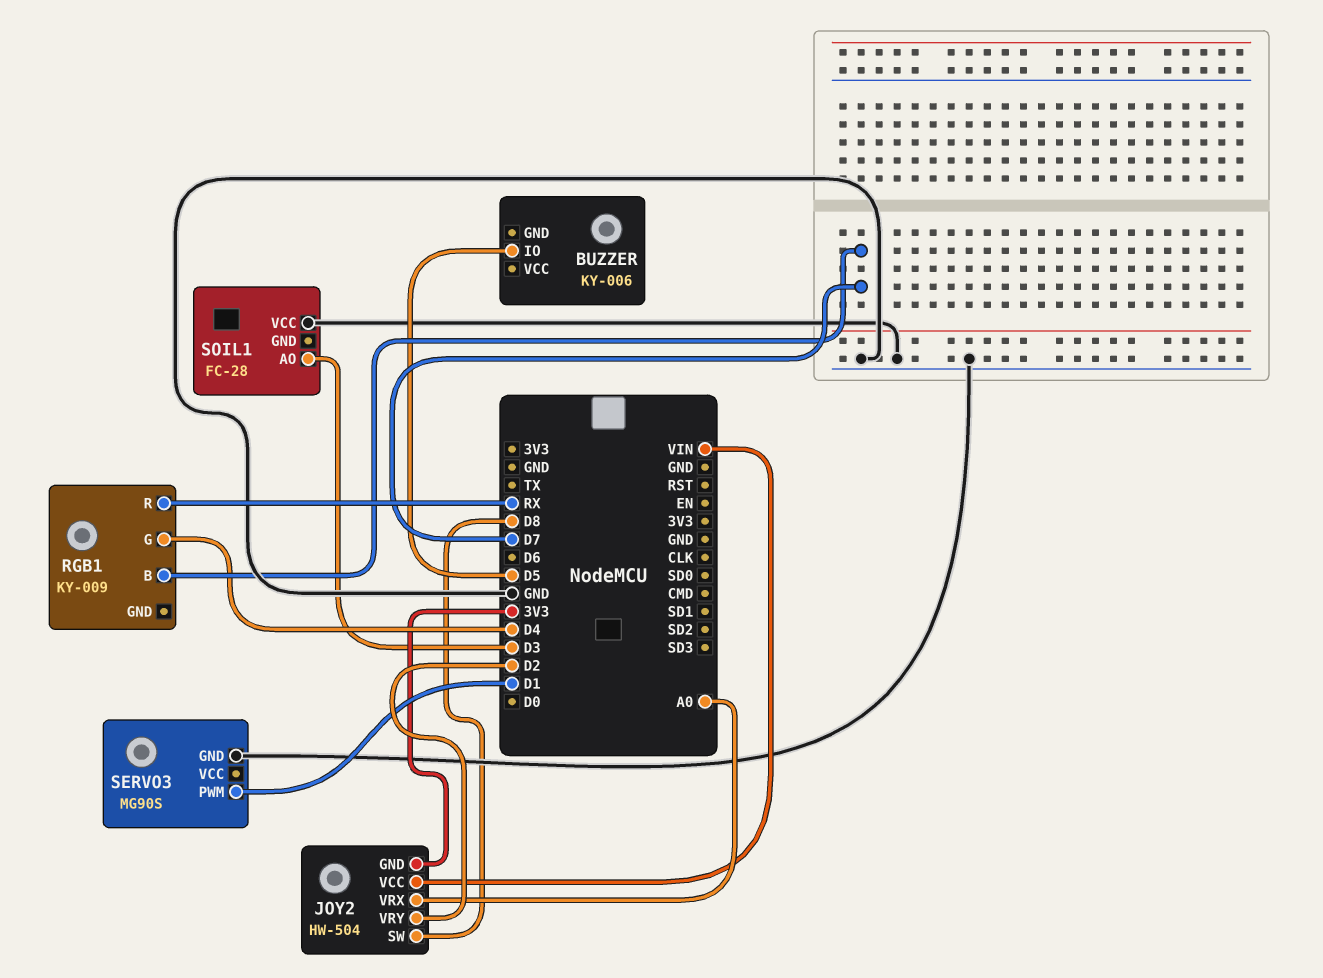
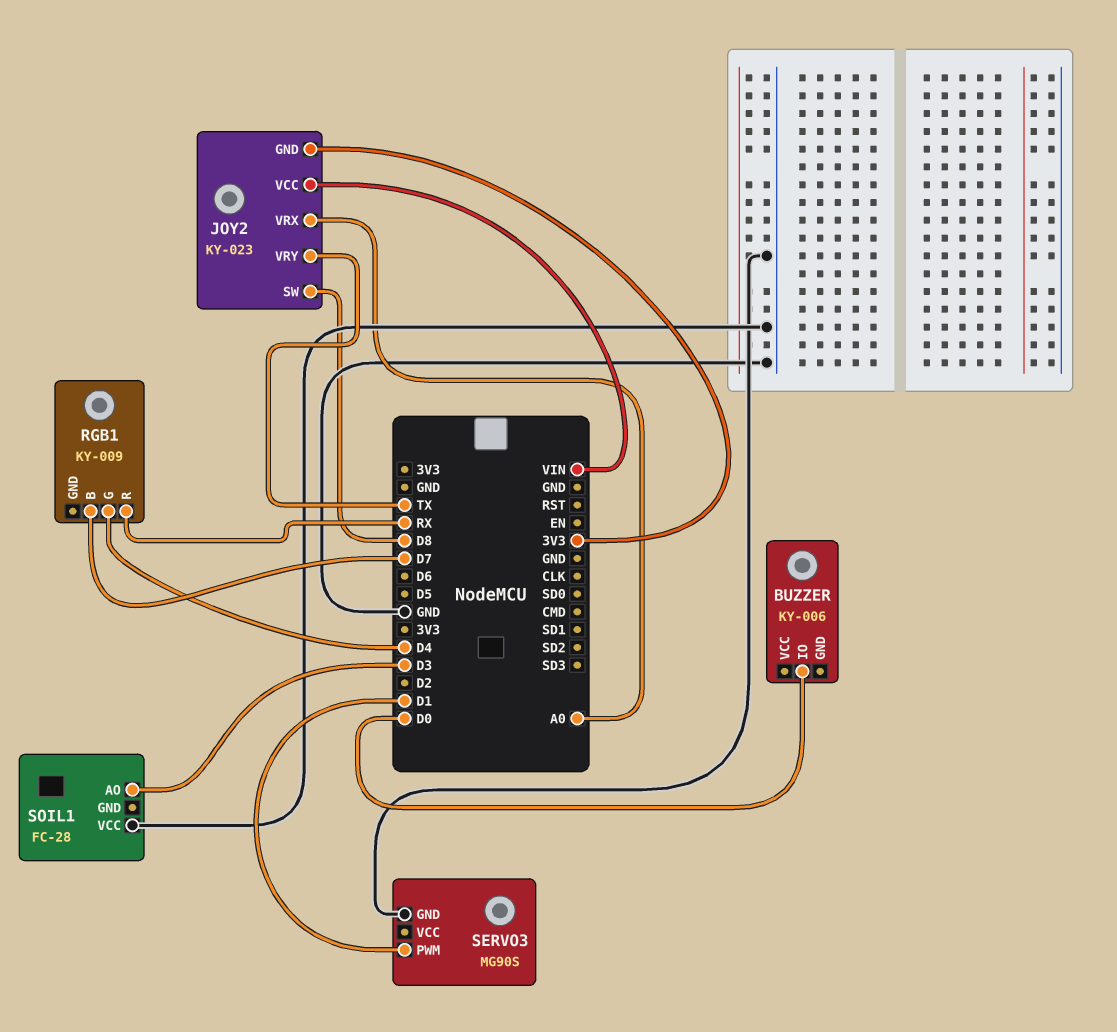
BUZZER pin IO: D5 -> D0
JOY2: HW-504 -> KY-023
JOY2 pin VRY: D2 -> TX

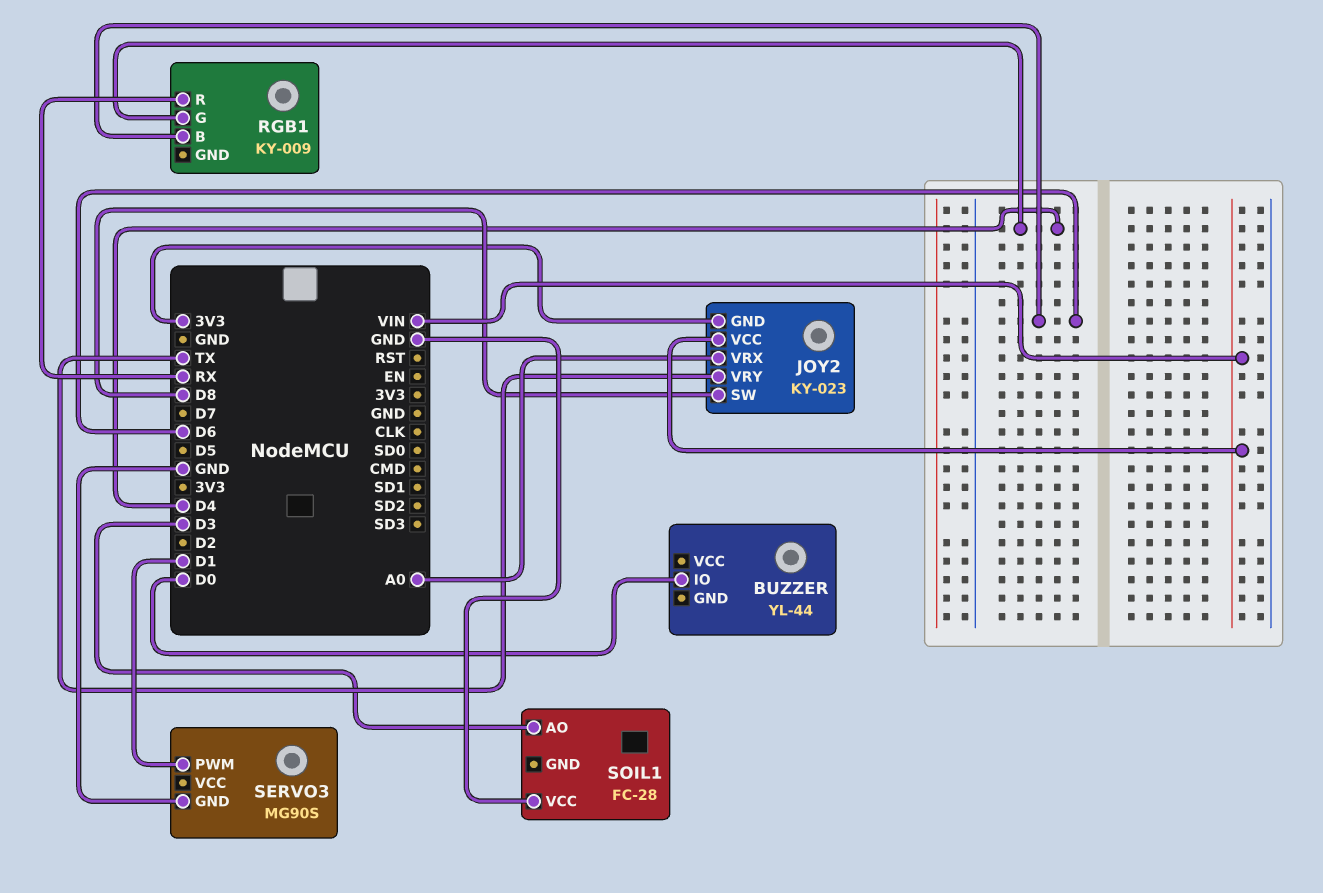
BUZZER: KY-006 -> YL-44
RGB1 pin B: D7 -> D6

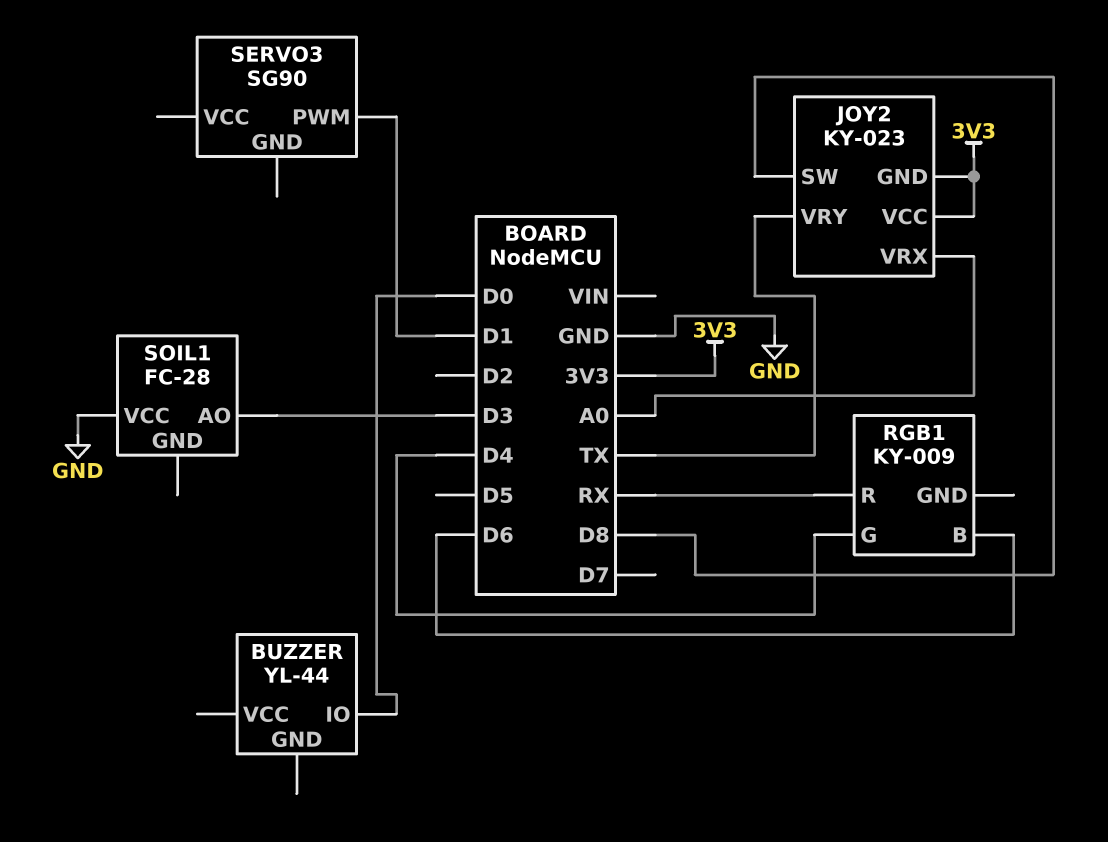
JOY2 pin VCC: VIN -> 3V3
SERVO3: MG90S -> SG90
SERVO3 pin GND: GND -> none

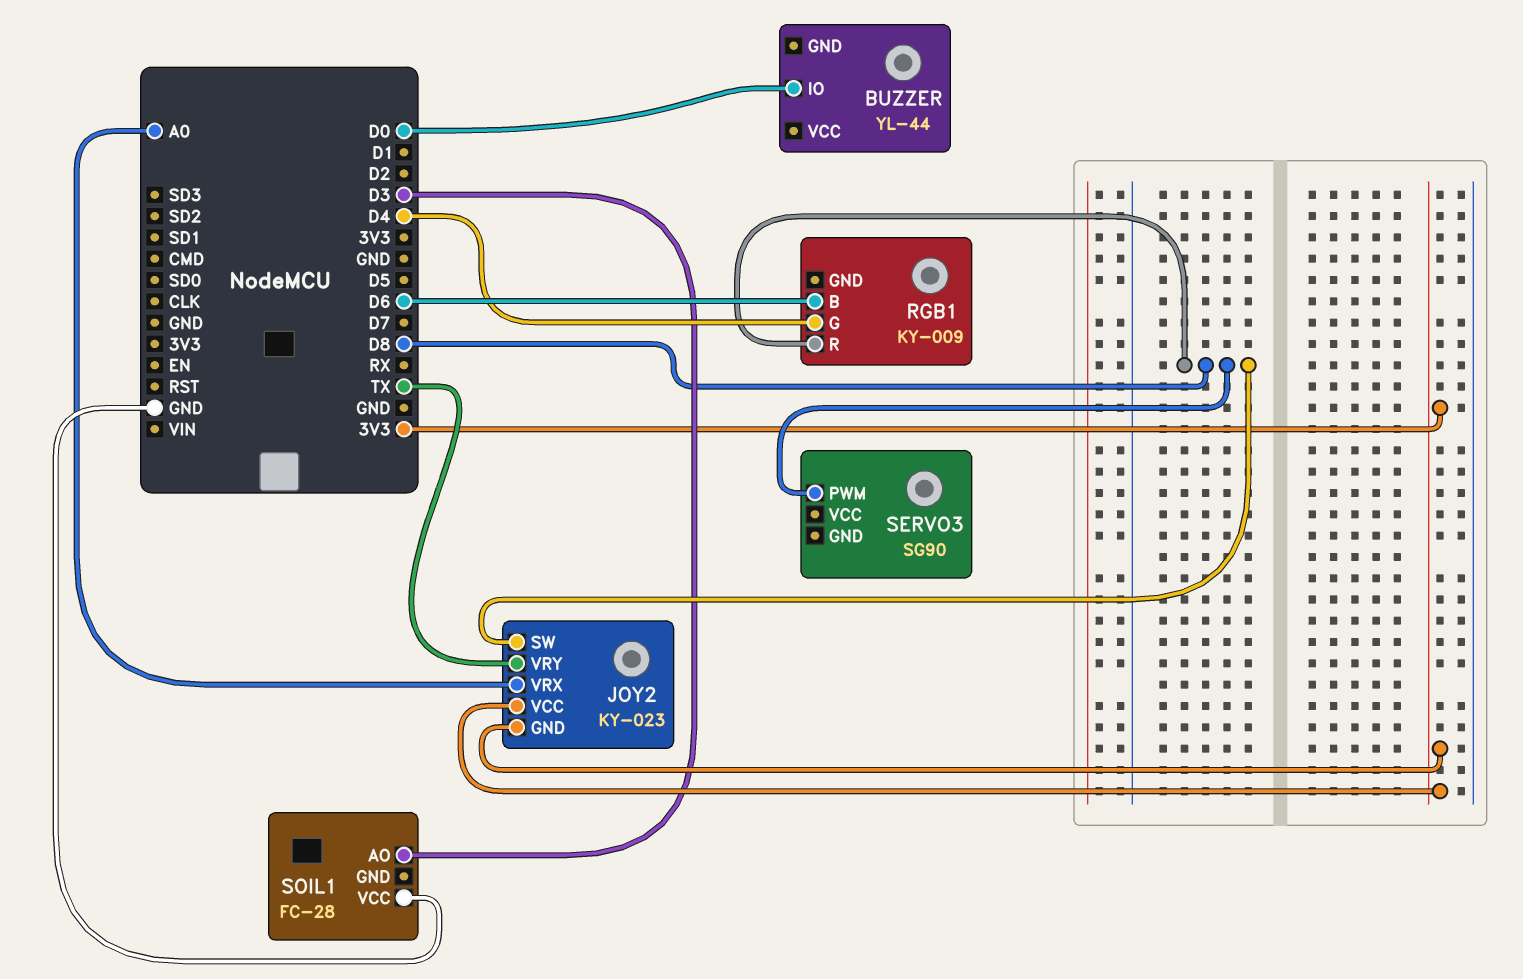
RGB1 pin R: RX -> D8
SERVO3 pin PWM: D1 -> D8

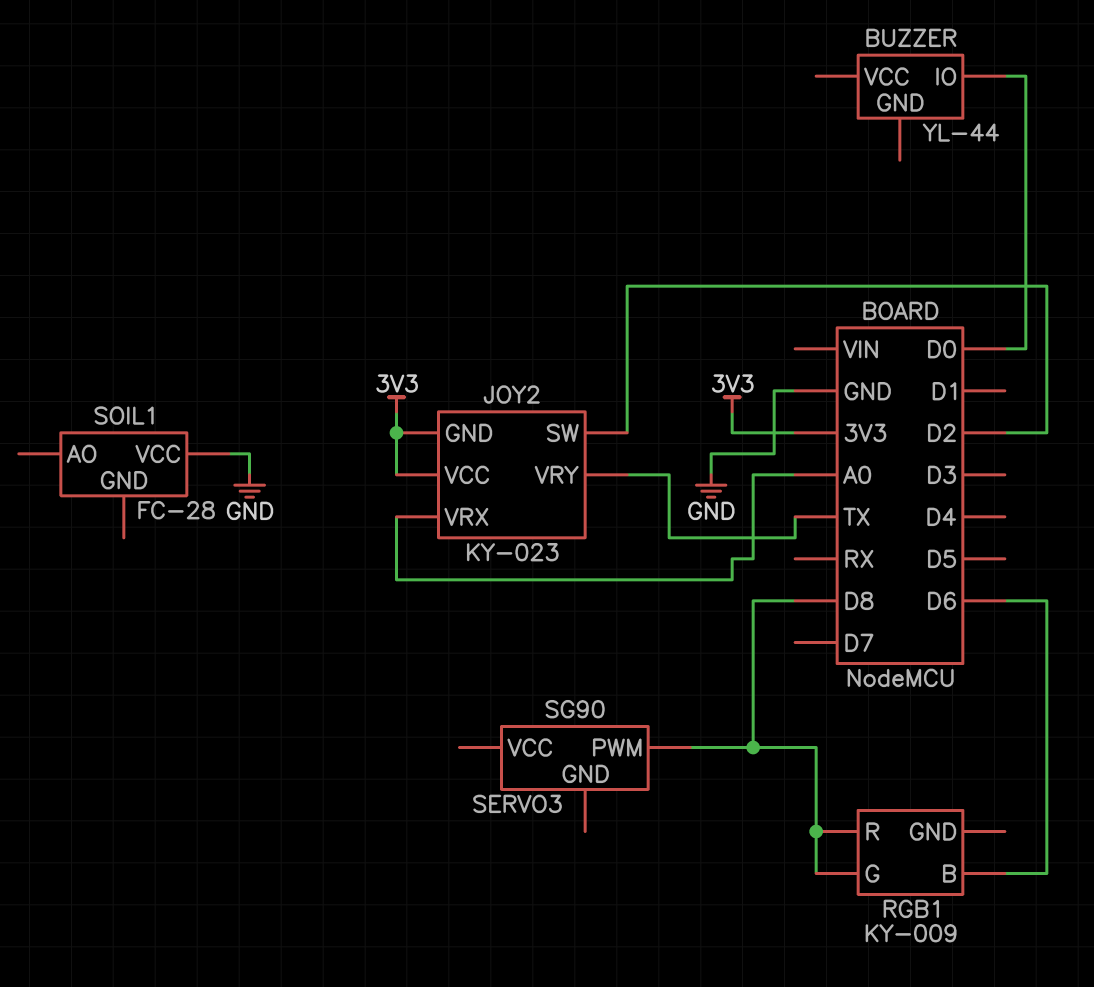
JOY2 pin SW: D8 -> D2
RGB1 pin G: D4 -> D8
SOIL1 pin AO: D3 -> none

